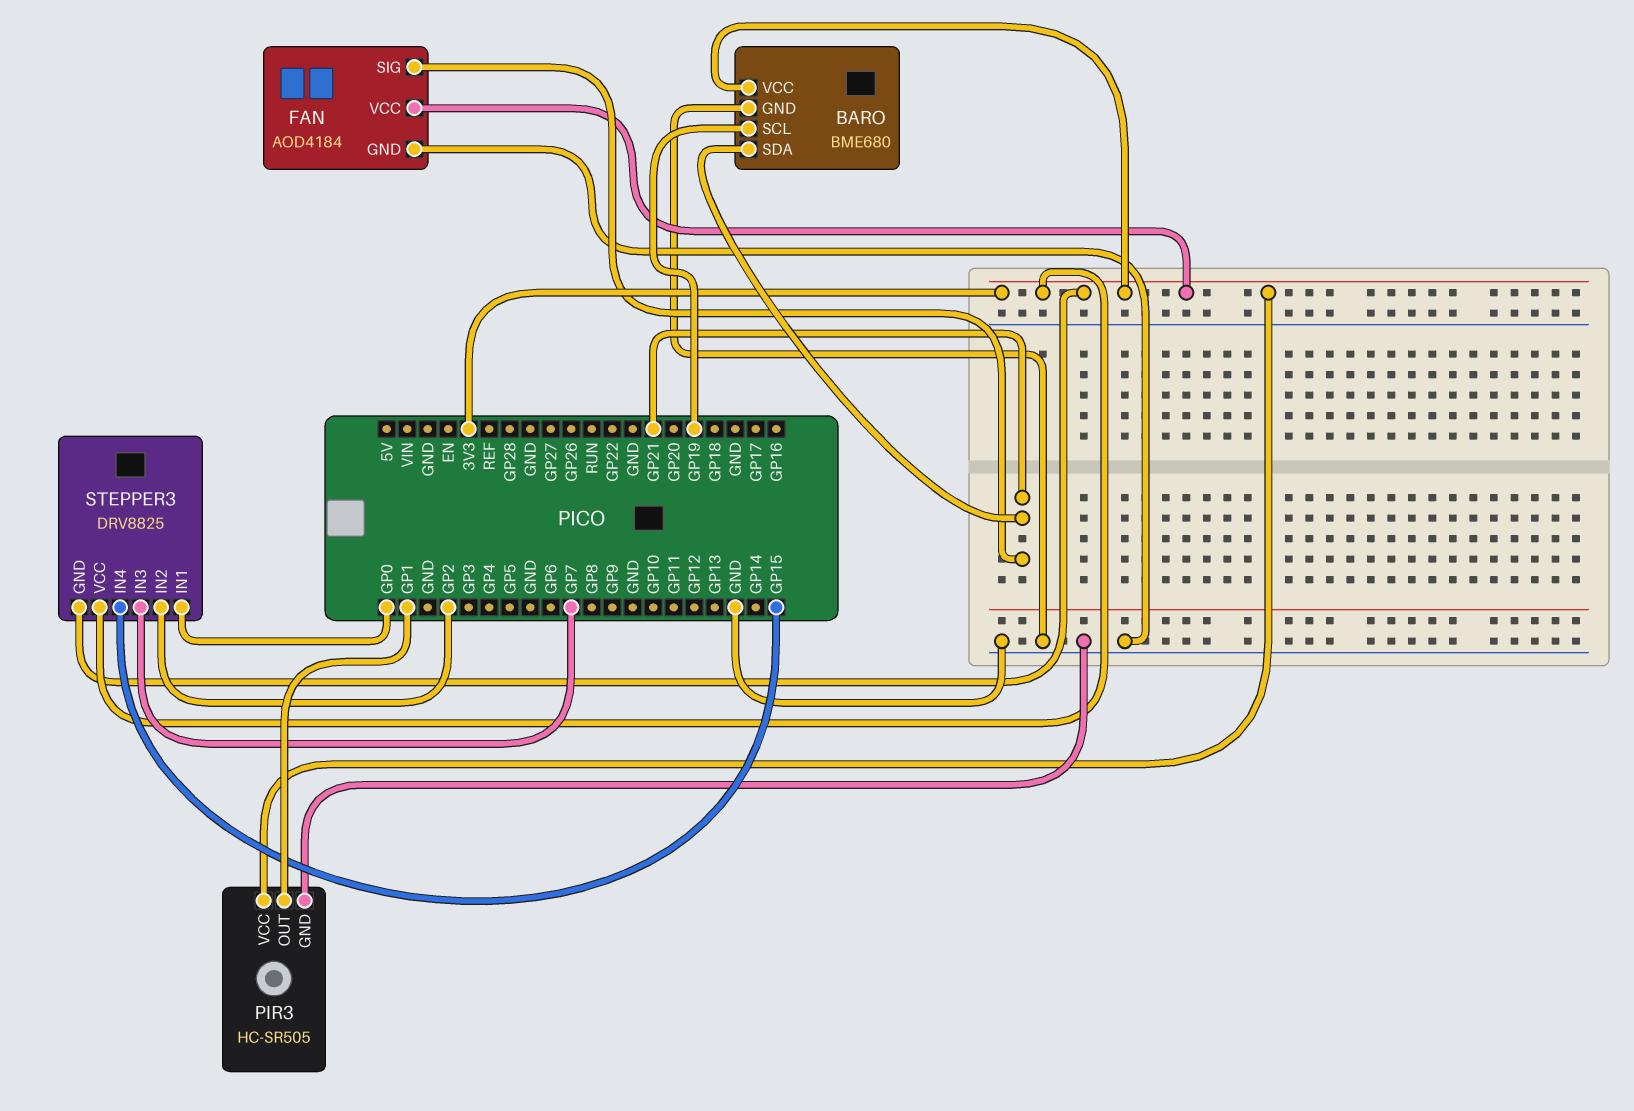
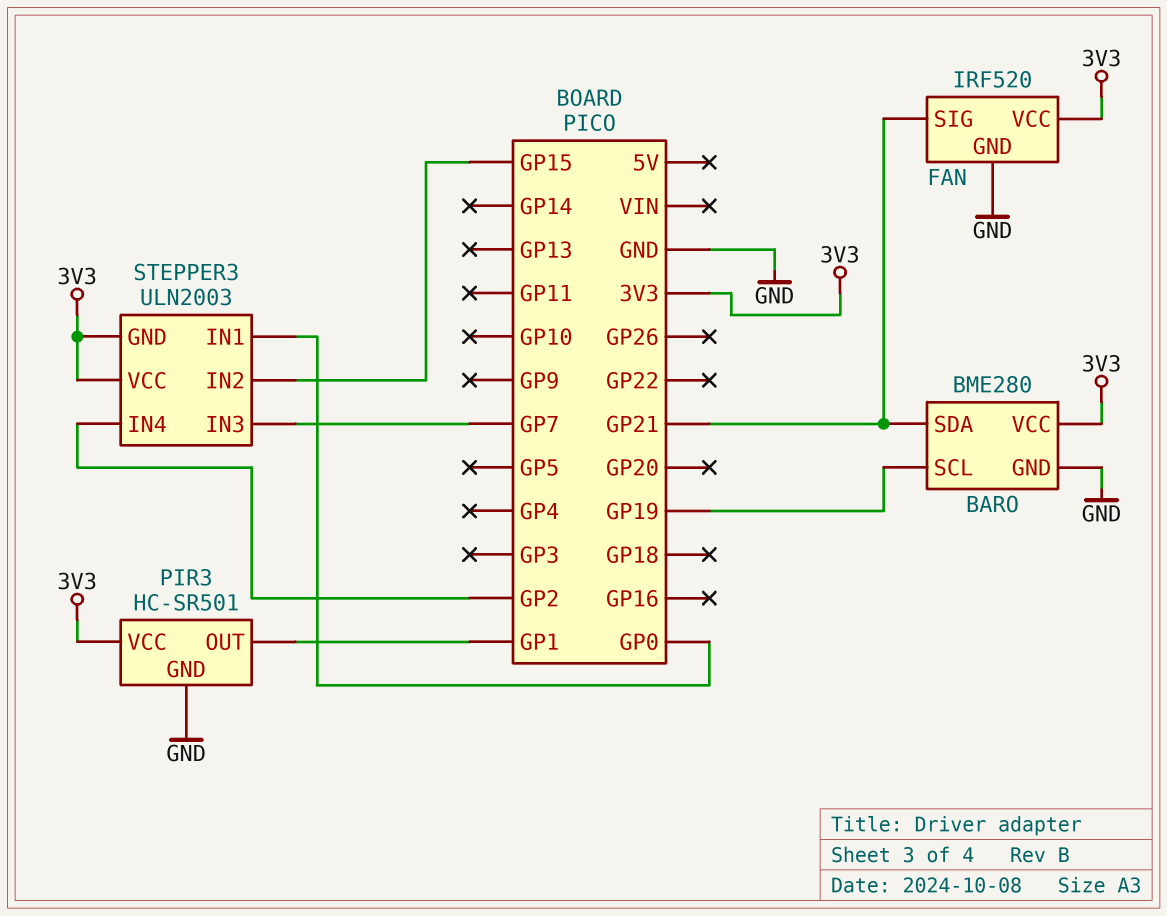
BARO: BME680 -> BME280
FAN: AOD4184 -> IRF520
PIR3: HC-SR505 -> HC-SR501
STEPPER3: DRV8825 -> ULN2003
STEPPER3 pin IN2: GP2 -> GP15
STEPPER3 pin IN4: GP15 -> GP2

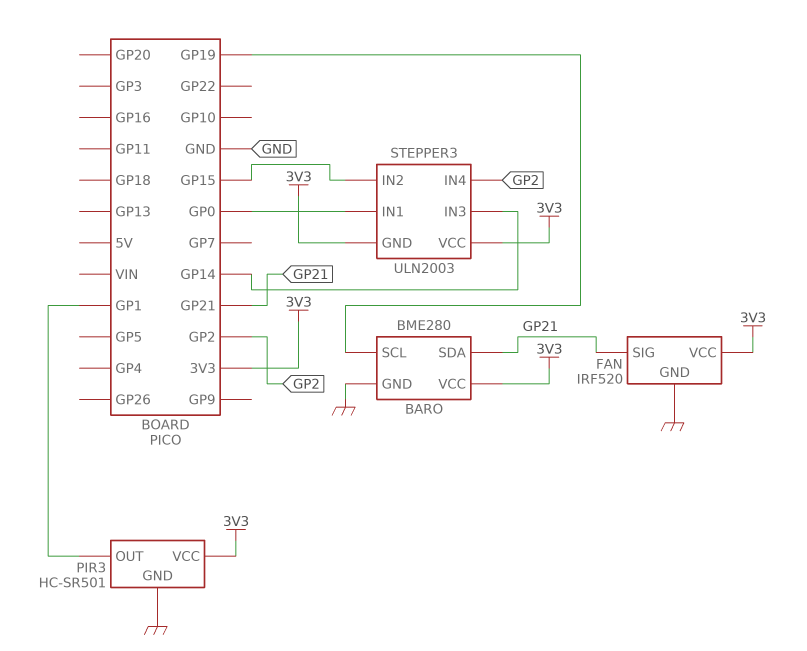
STEPPER3 pin IN3: GP7 -> GP14

